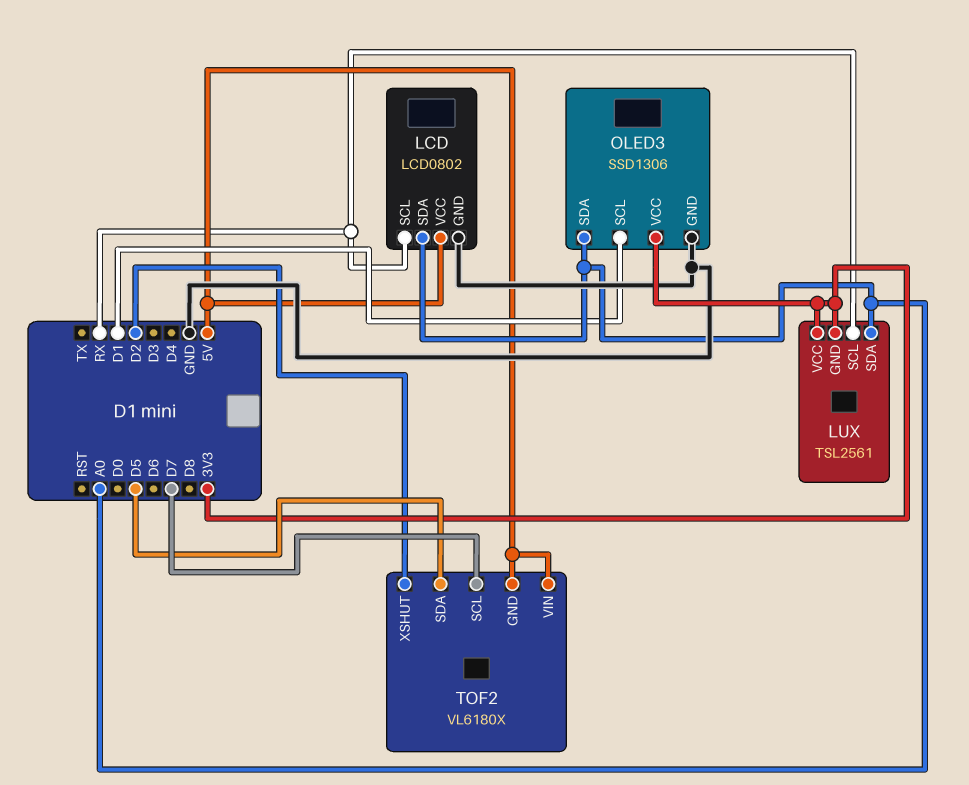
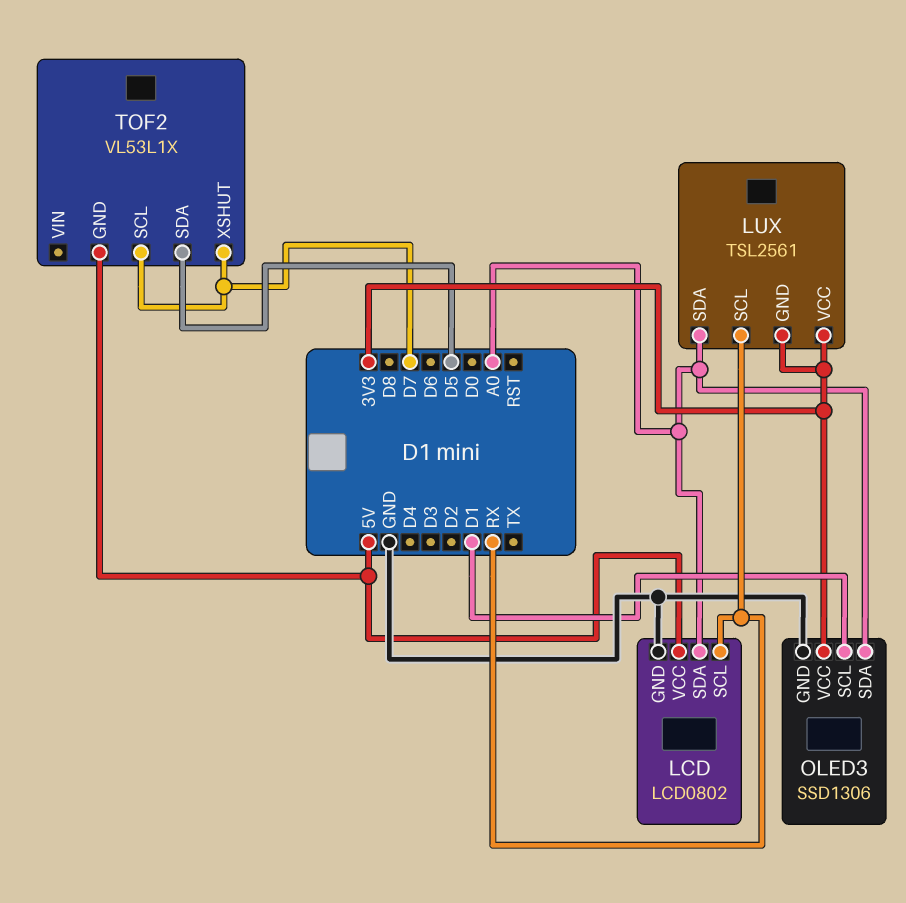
TOF2: VL6180X -> VL53L1X
TOF2 pin VIN: 5V -> none
TOF2 pin XSHUT: D2 -> D7

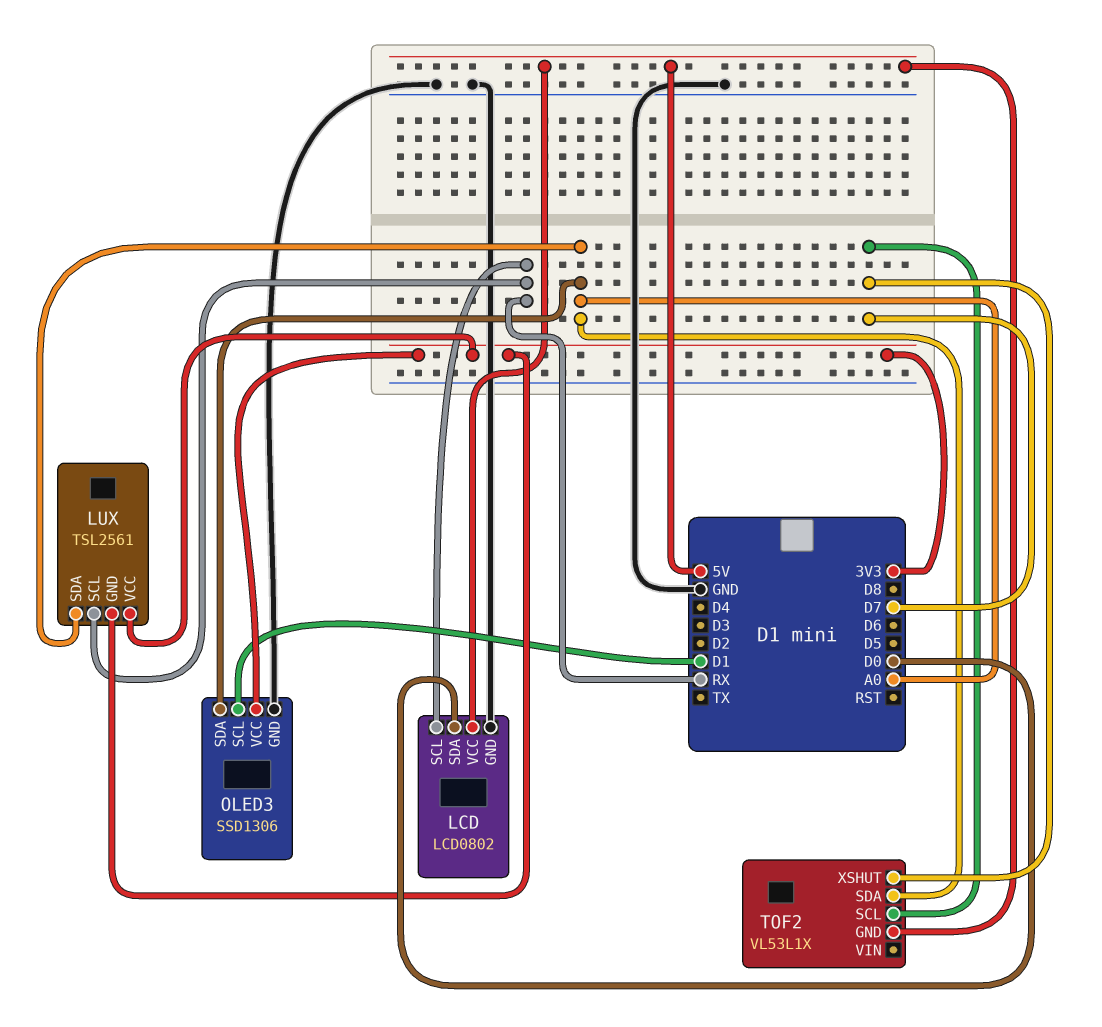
LCD pin SDA: A0 -> D0
TOF2 pin SDA: D5 -> A0

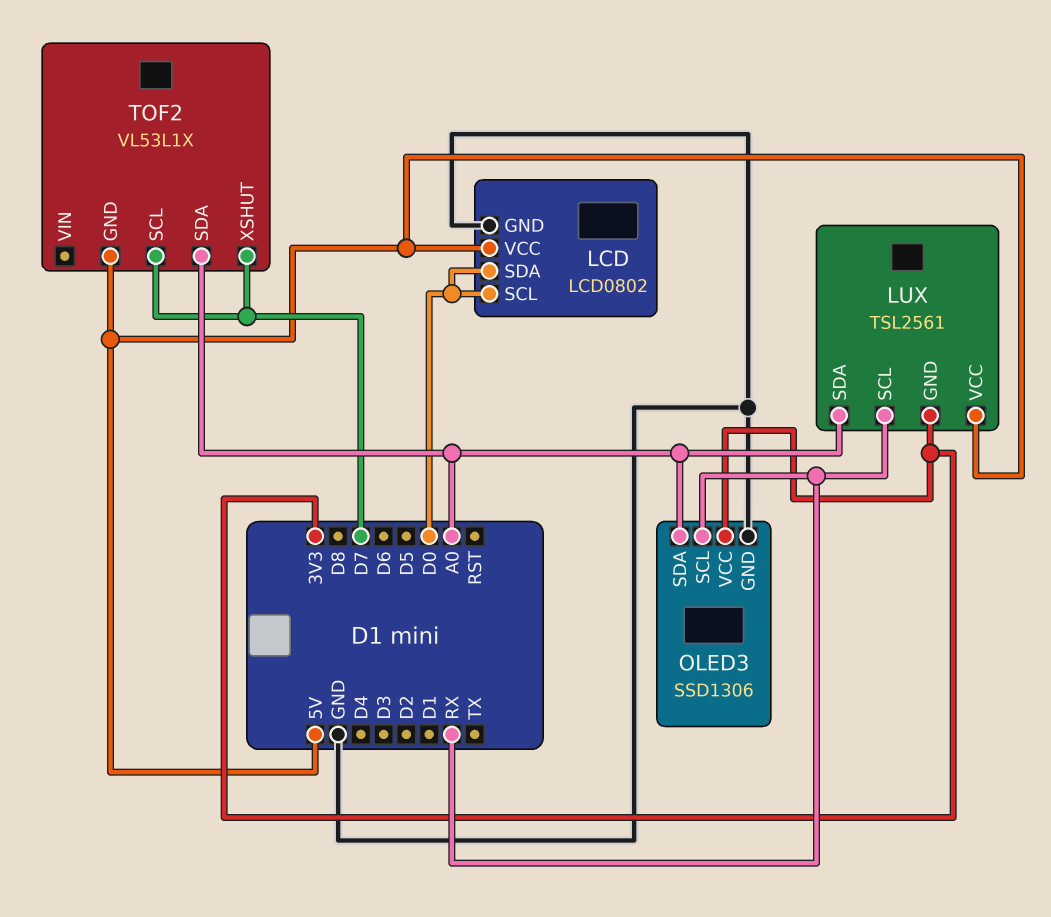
LCD pin SCL: RX -> D0
LUX pin VCC: 3V3 -> 5V
OLED3 pin SCL: D1 -> RX

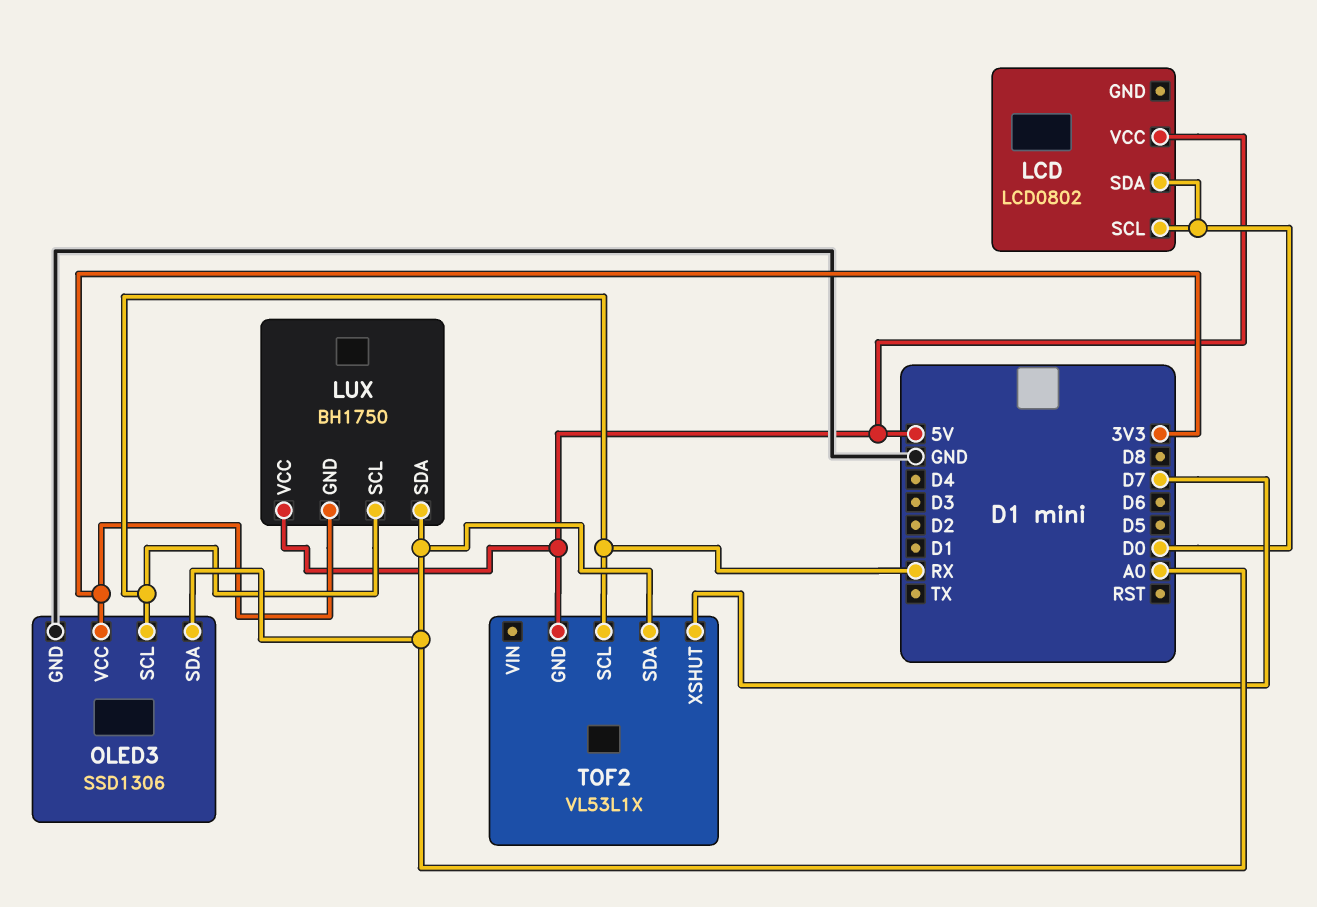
LCD pin GND: GND -> none
LUX: TSL2561 -> BH1750
TOF2 pin SCL: D7 -> RX

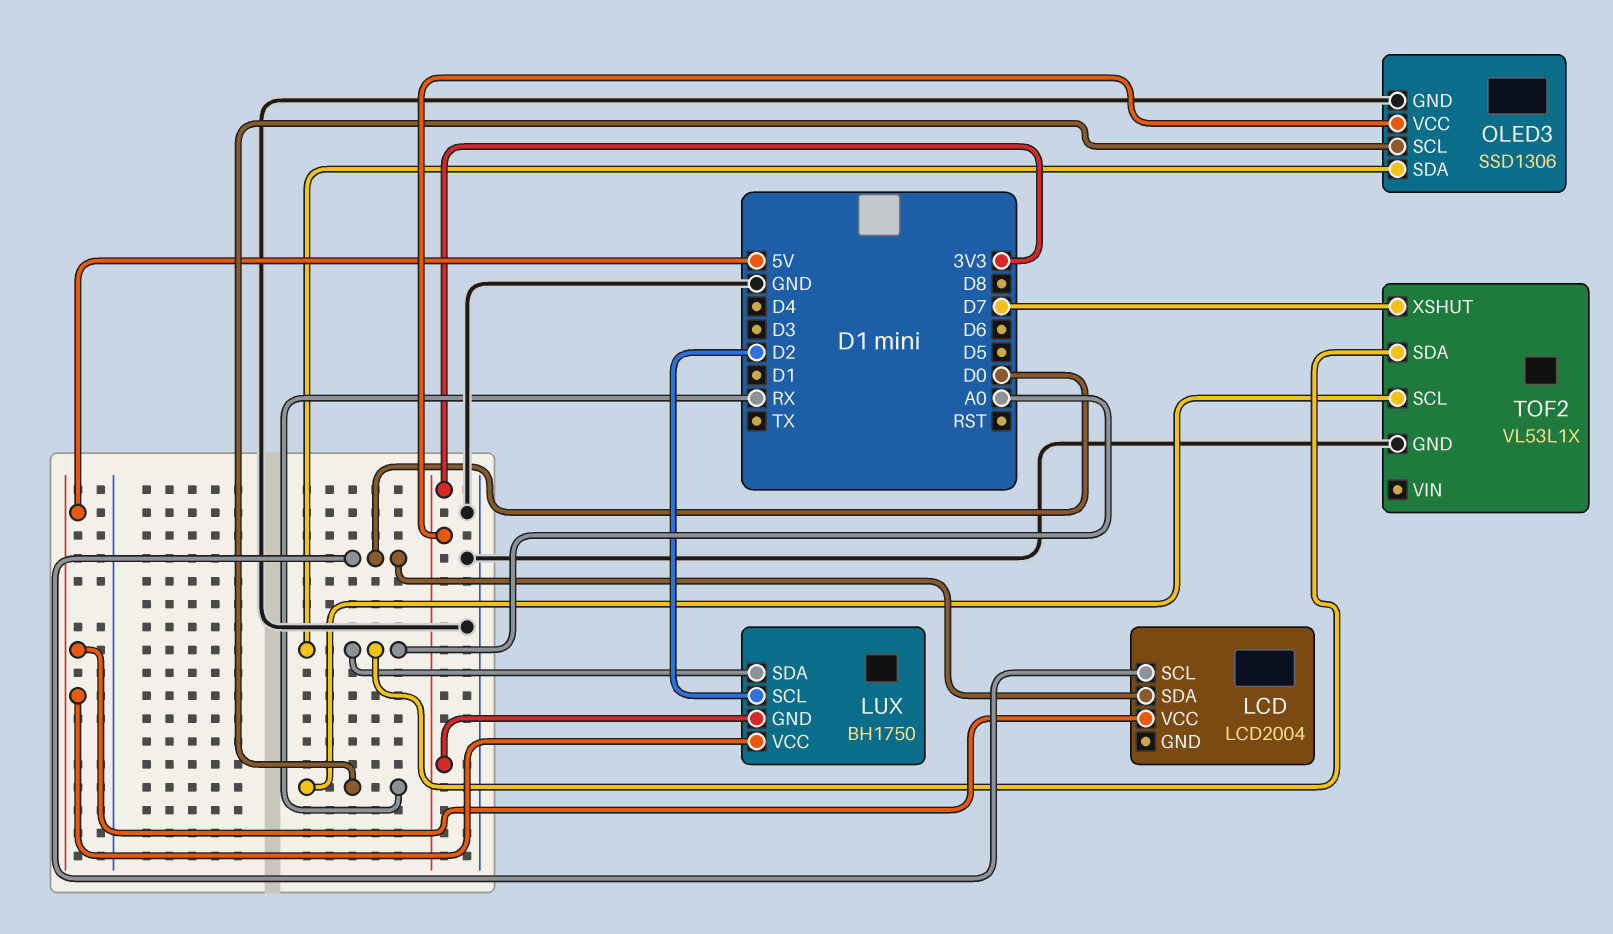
LCD: LCD0802 -> LCD2004
LUX pin SCL: RX -> D2
TOF2 pin GND: 5V -> GND

